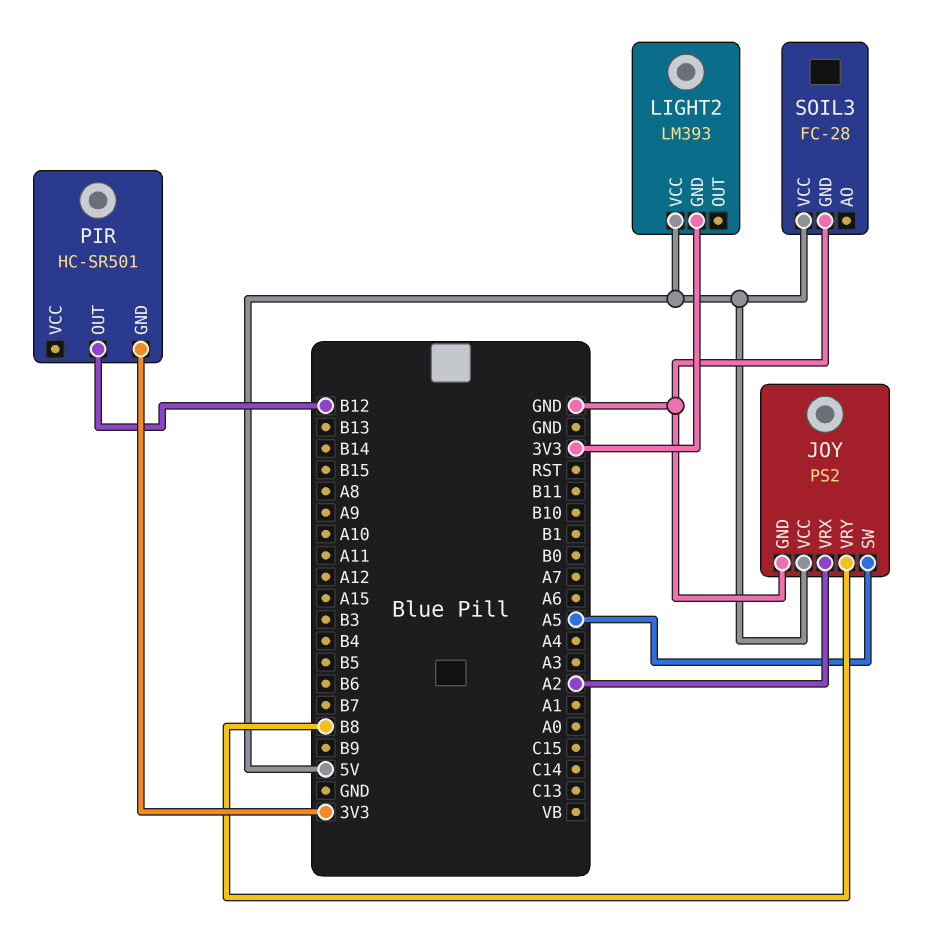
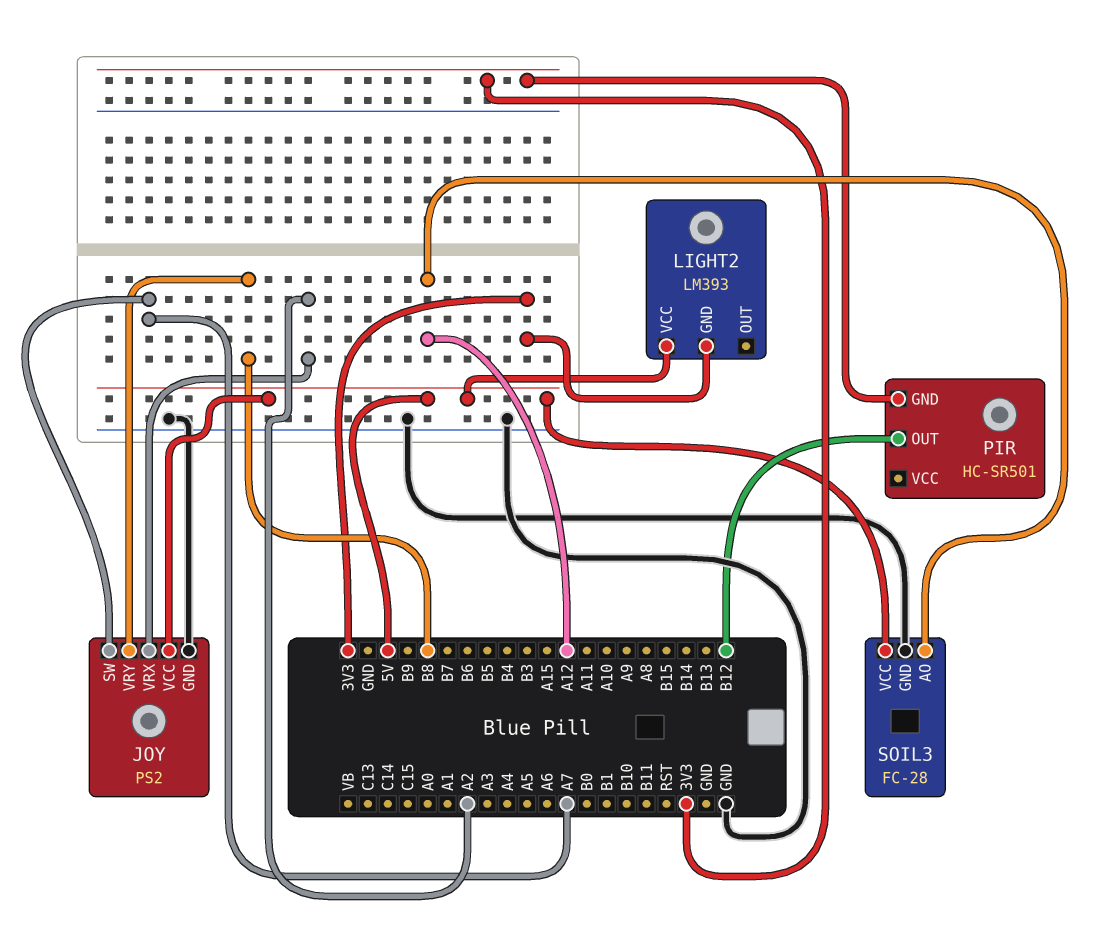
JOY pin SW: A5 -> A7
SOIL3 pin AO: none -> A12

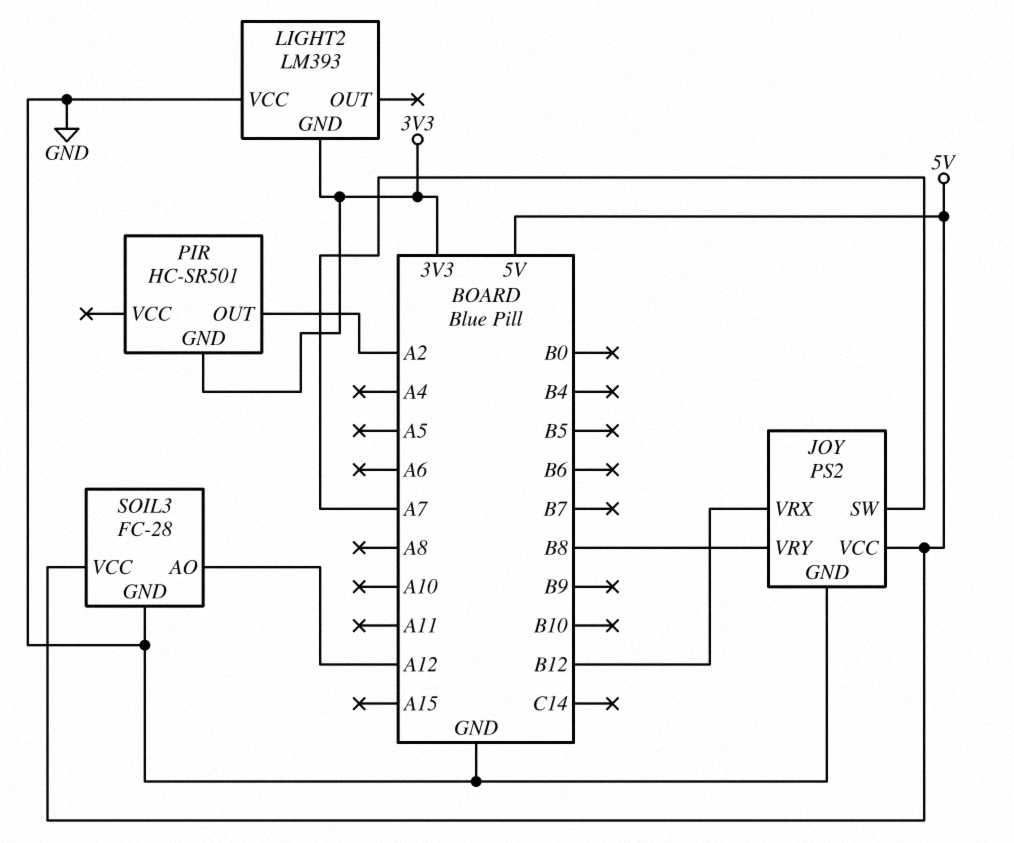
JOY pin VRX: A2 -> B12
LIGHT2 pin VCC: 5V -> GND
PIR pin OUT: B12 -> A2

